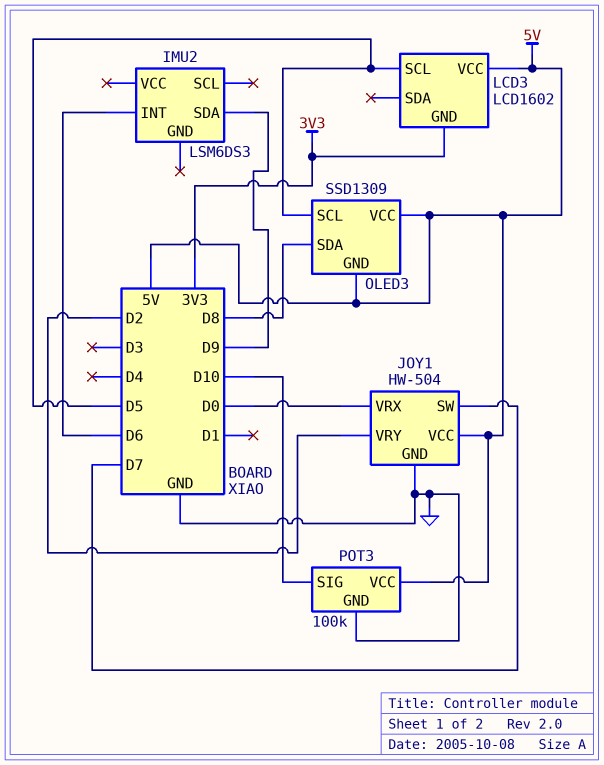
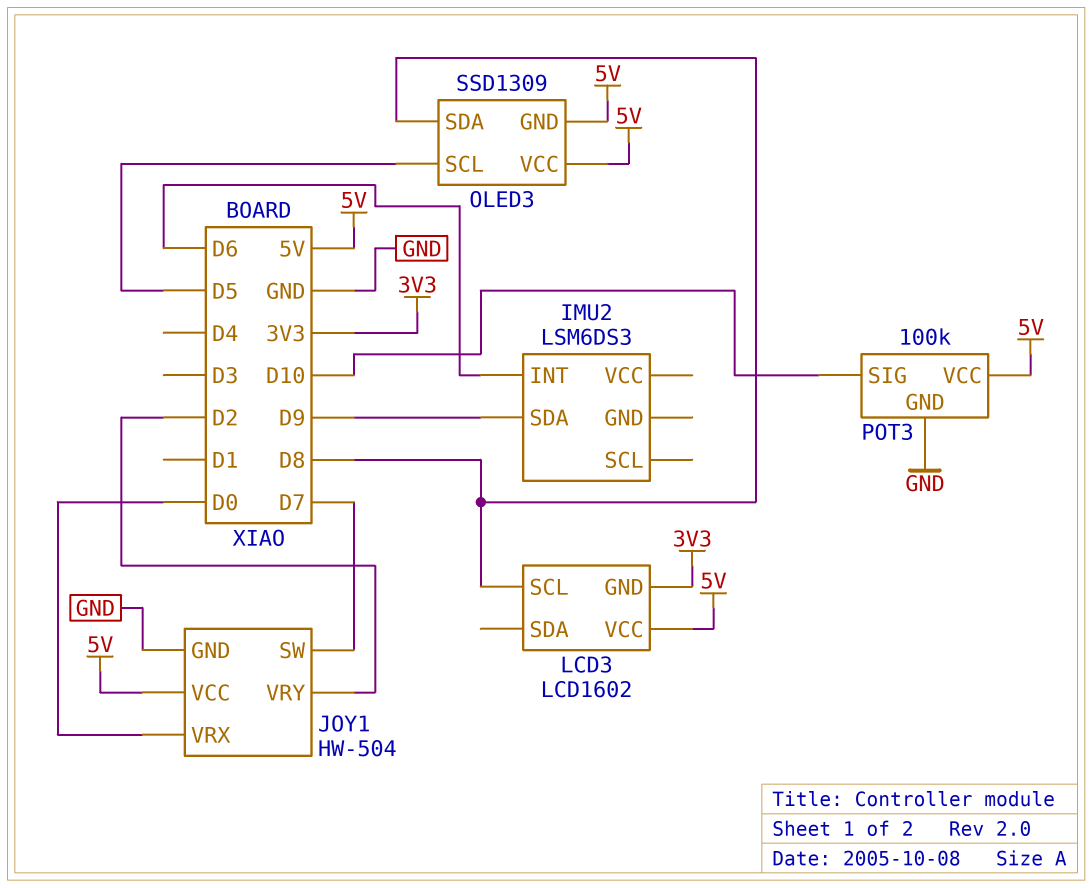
LCD3 pin SCL: D5 -> D8

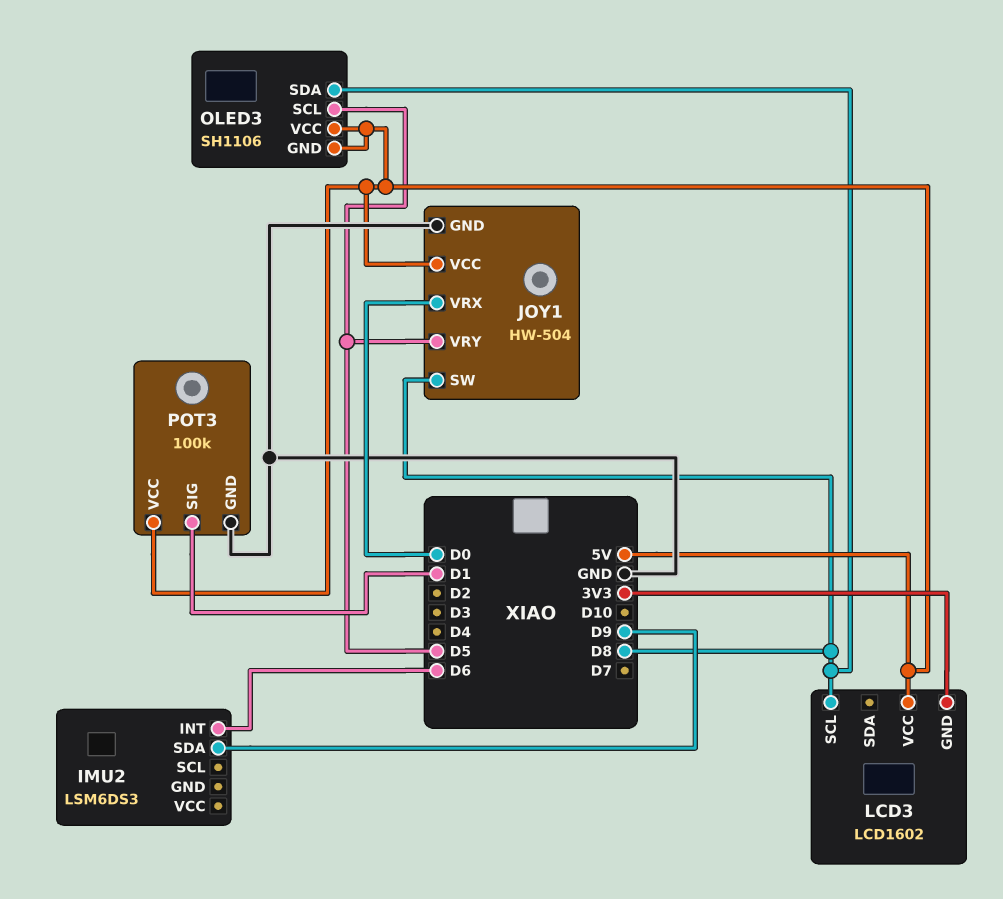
JOY1 pin SW: D7 -> D8
JOY1 pin VRY: D2 -> D5
OLED3: SSD1309 -> SH1106
POT3 pin SIG: D10 -> D1

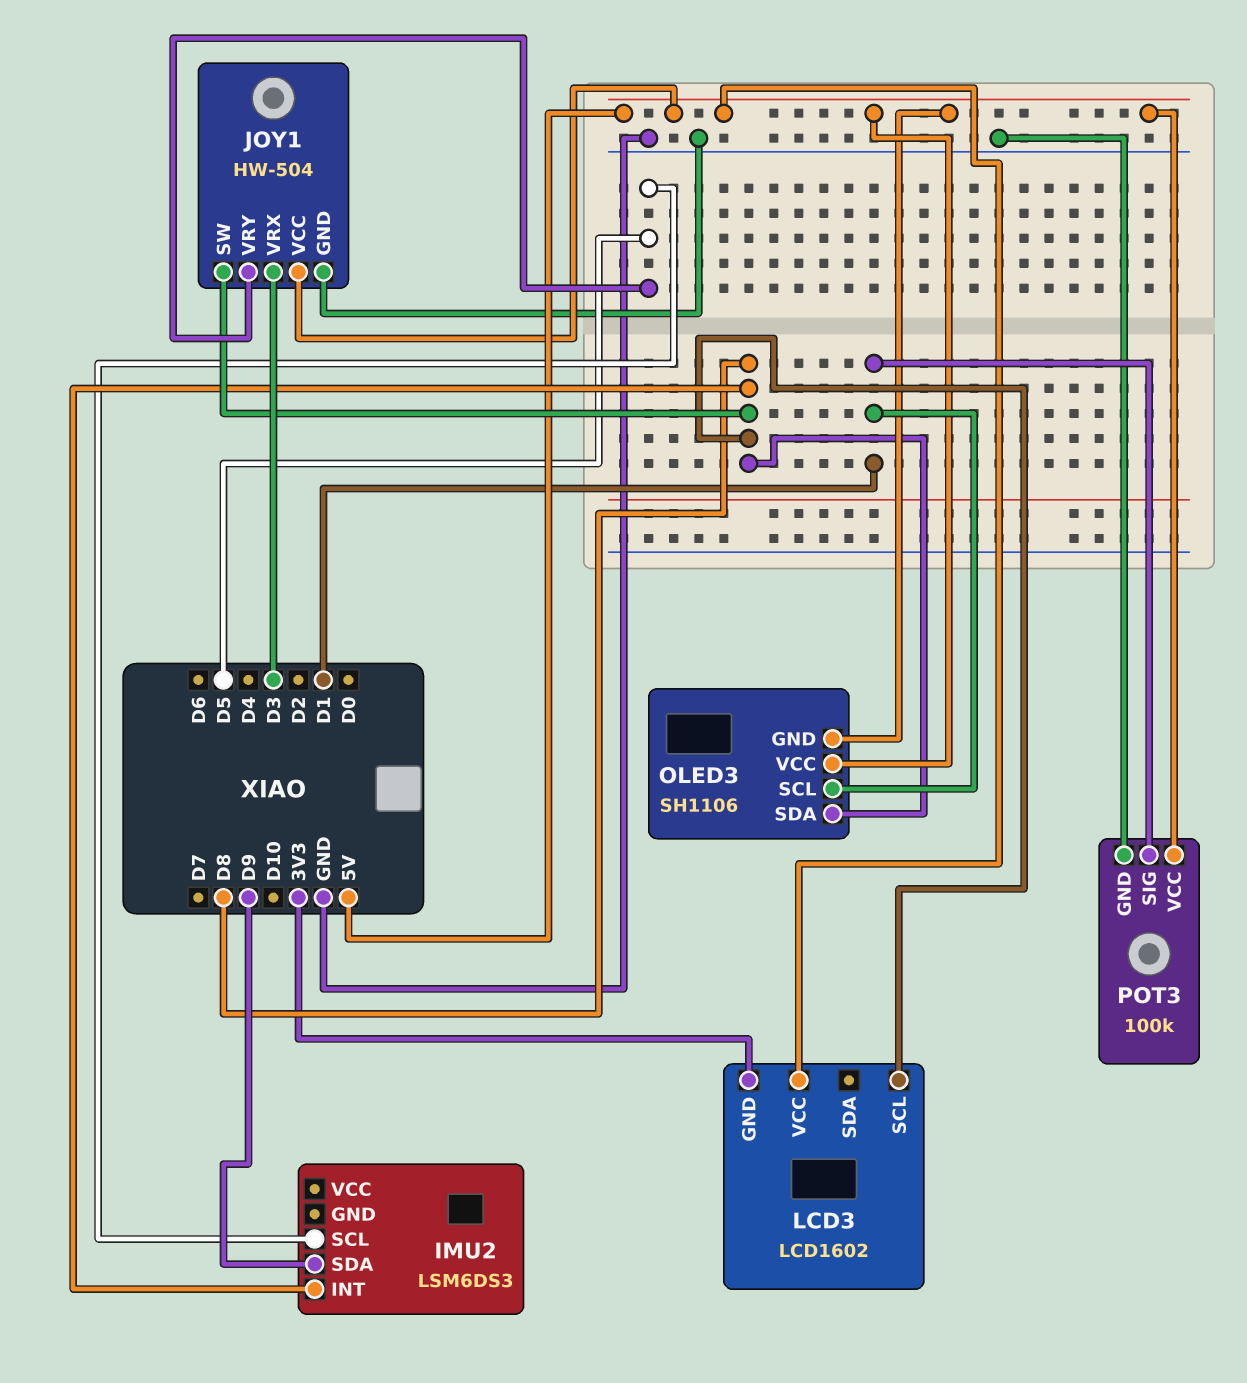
IMU2 pin INT: D6 -> D8
IMU2 pin SCL: none -> D5
JOY1 pin VRX: D0 -> D3
OLED3 pin SCL: D5 -> D1

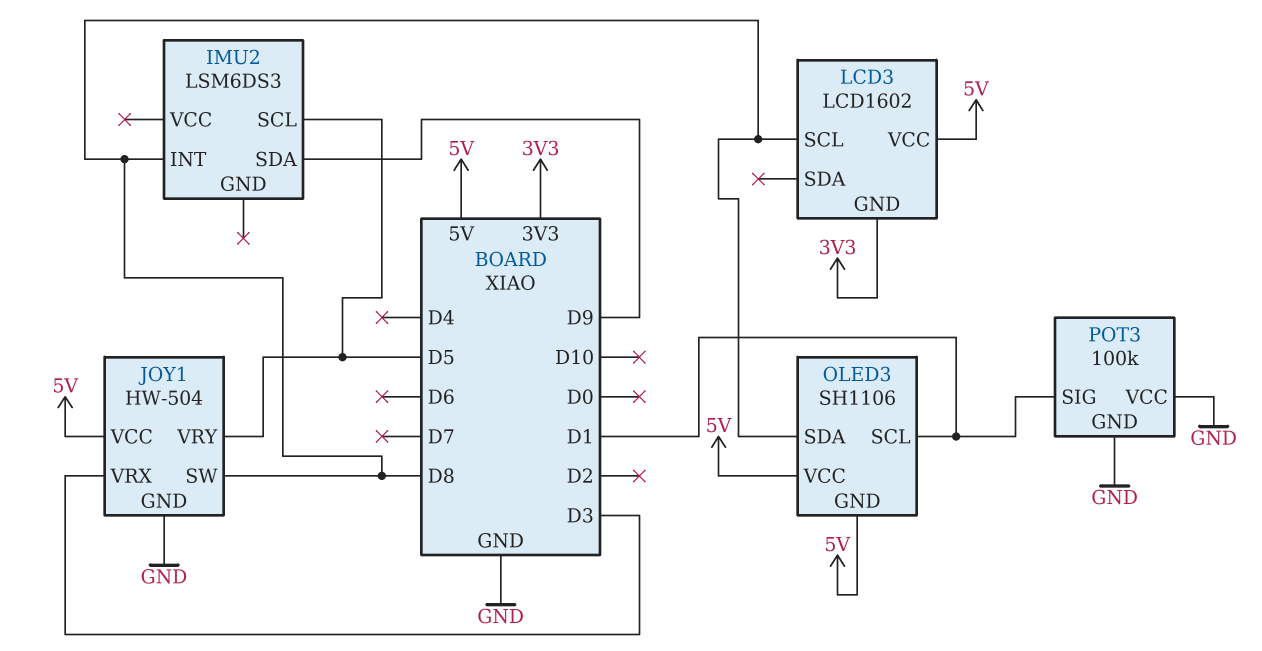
POT3 pin VCC: 5V -> GND

